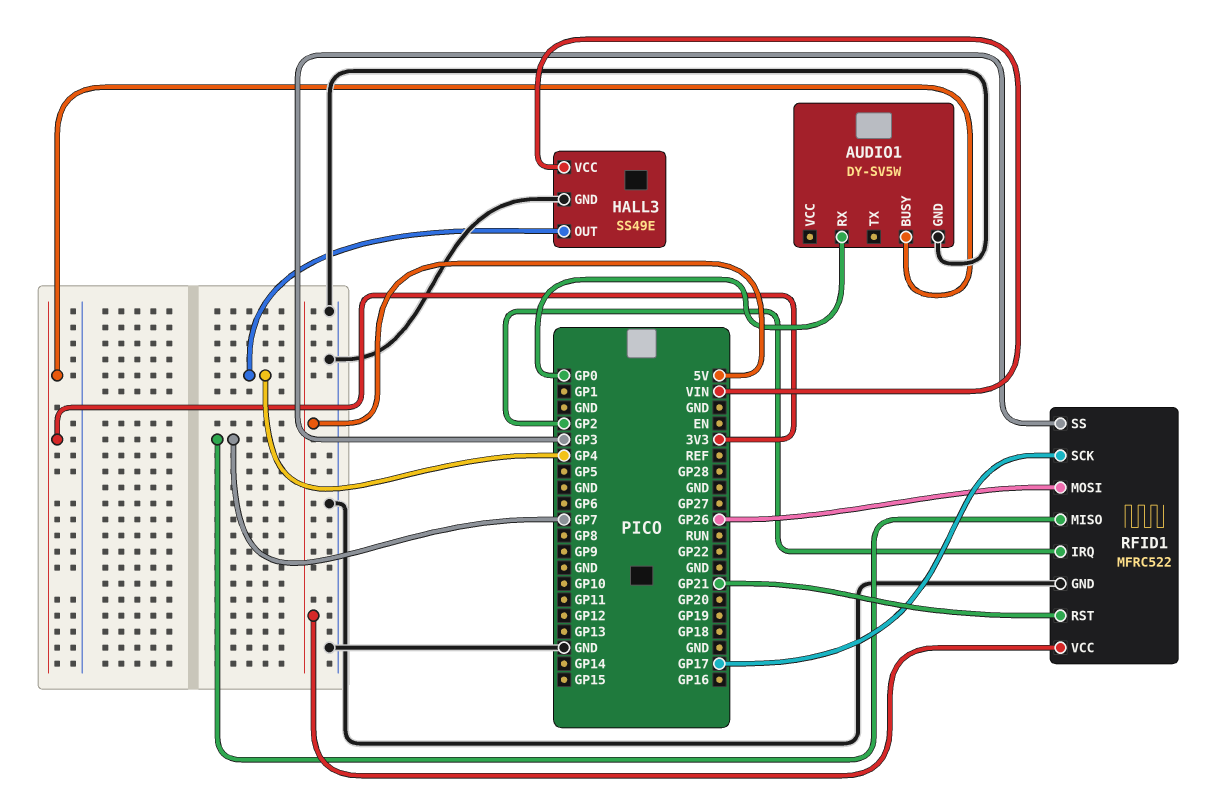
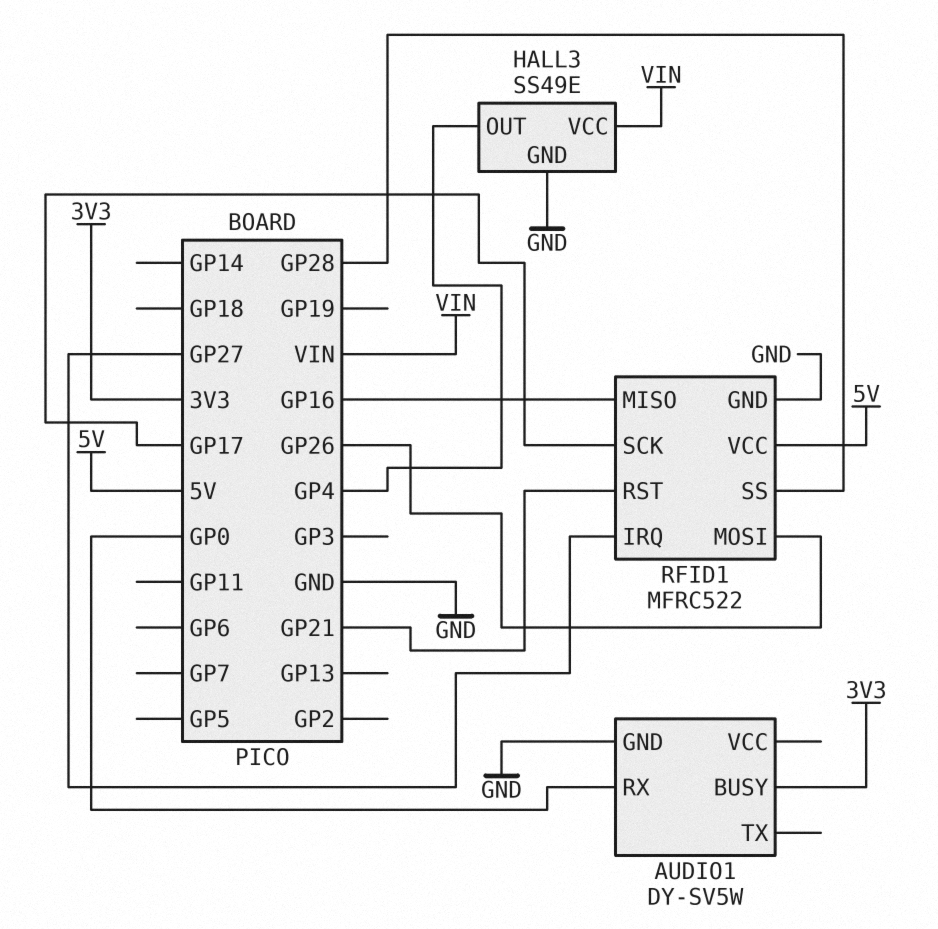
RFID1 pin IRQ: GP2 -> GP27
RFID1 pin MISO: GP7 -> GP16
RFID1 pin SS: GP3 -> GP28

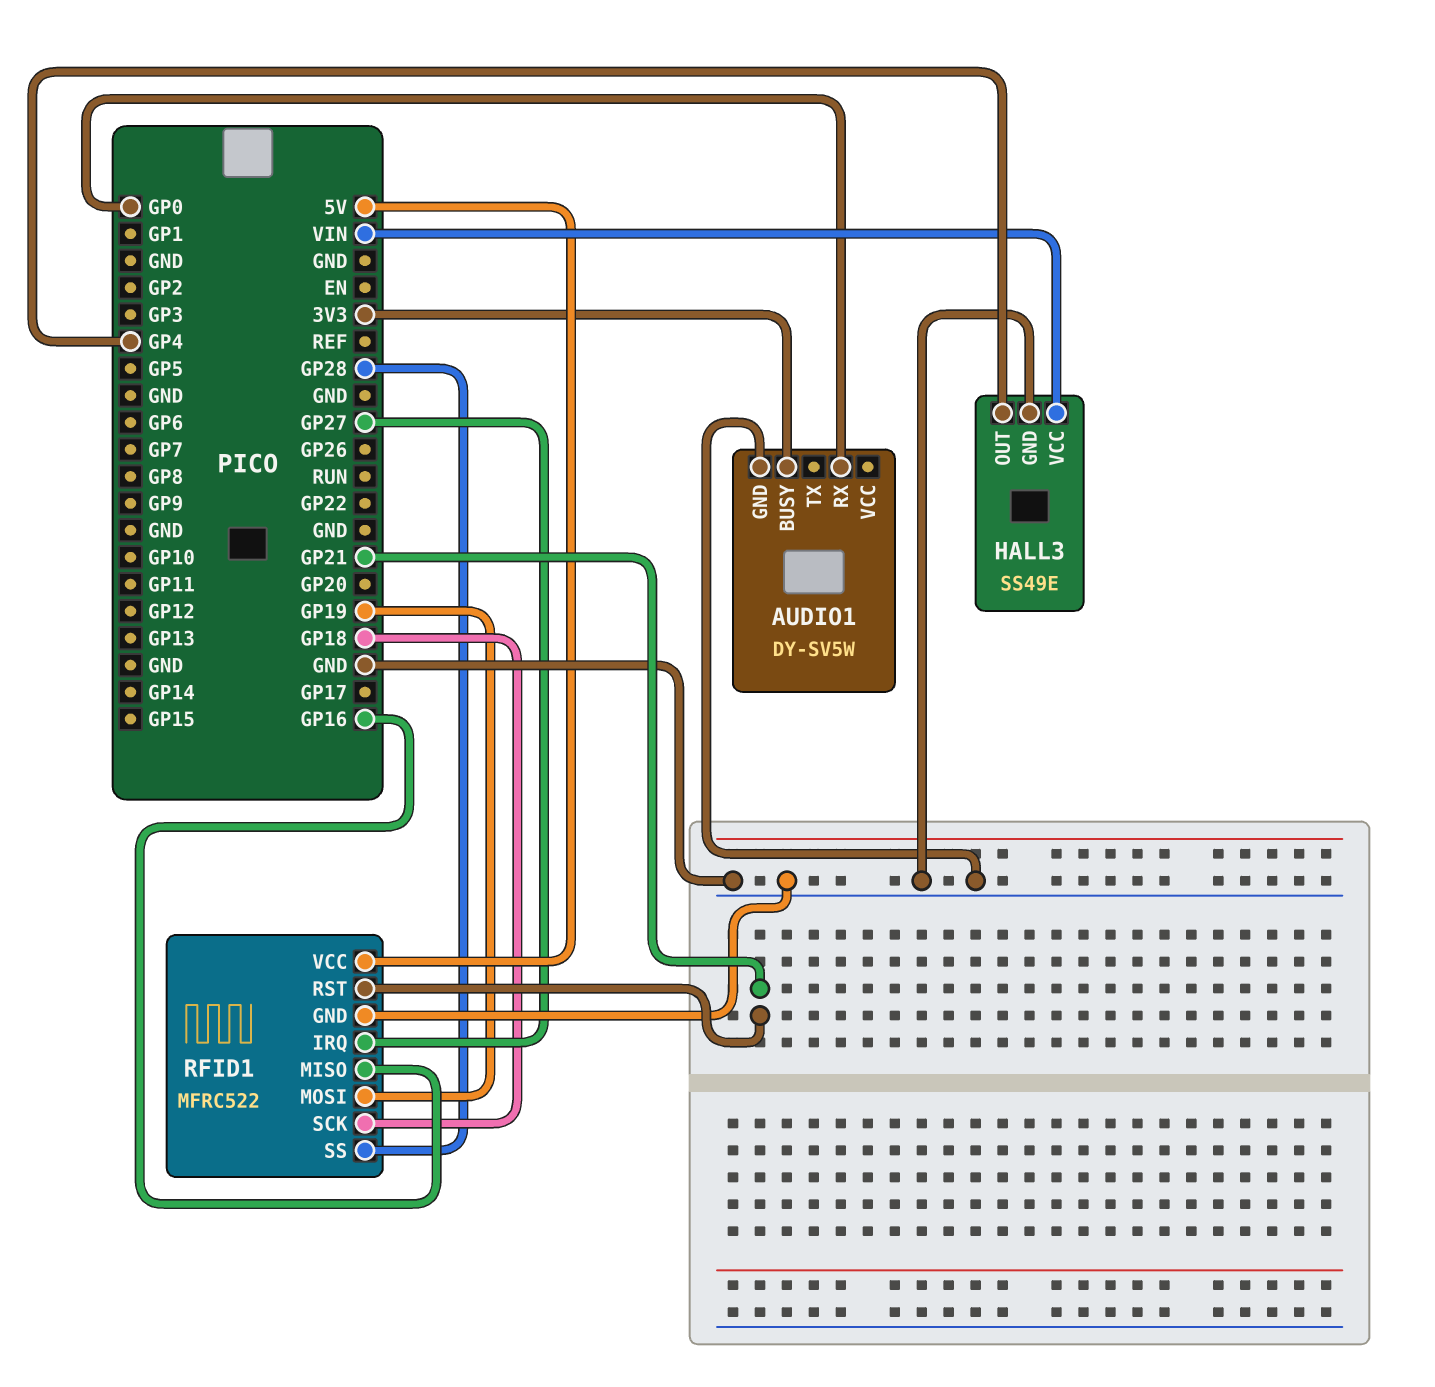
RFID1 pin MOSI: GP26 -> GP19
RFID1 pin SCK: GP17 -> GP18

